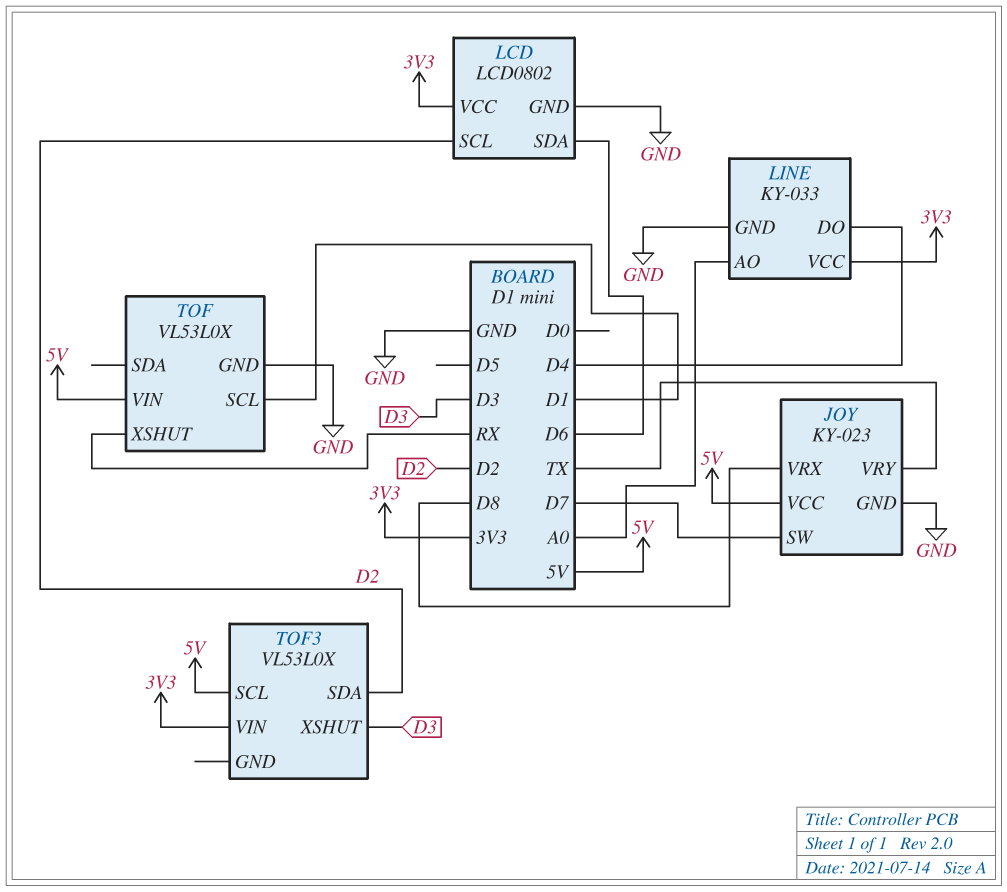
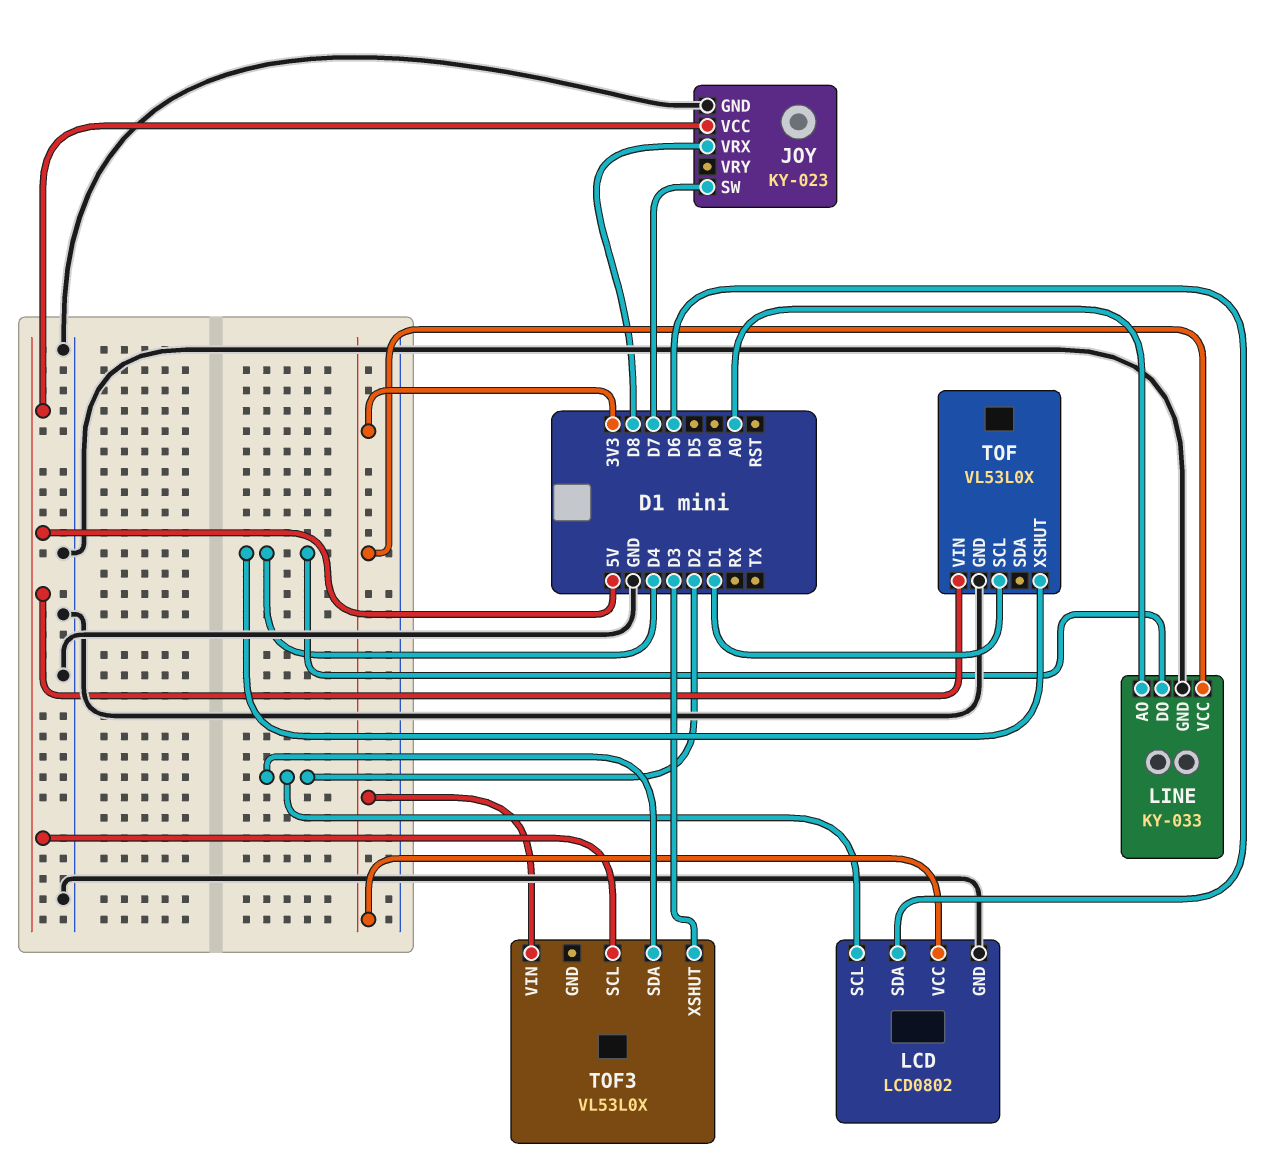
JOY pin VRY: TX -> none
TOF pin XSHUT: RX -> D4

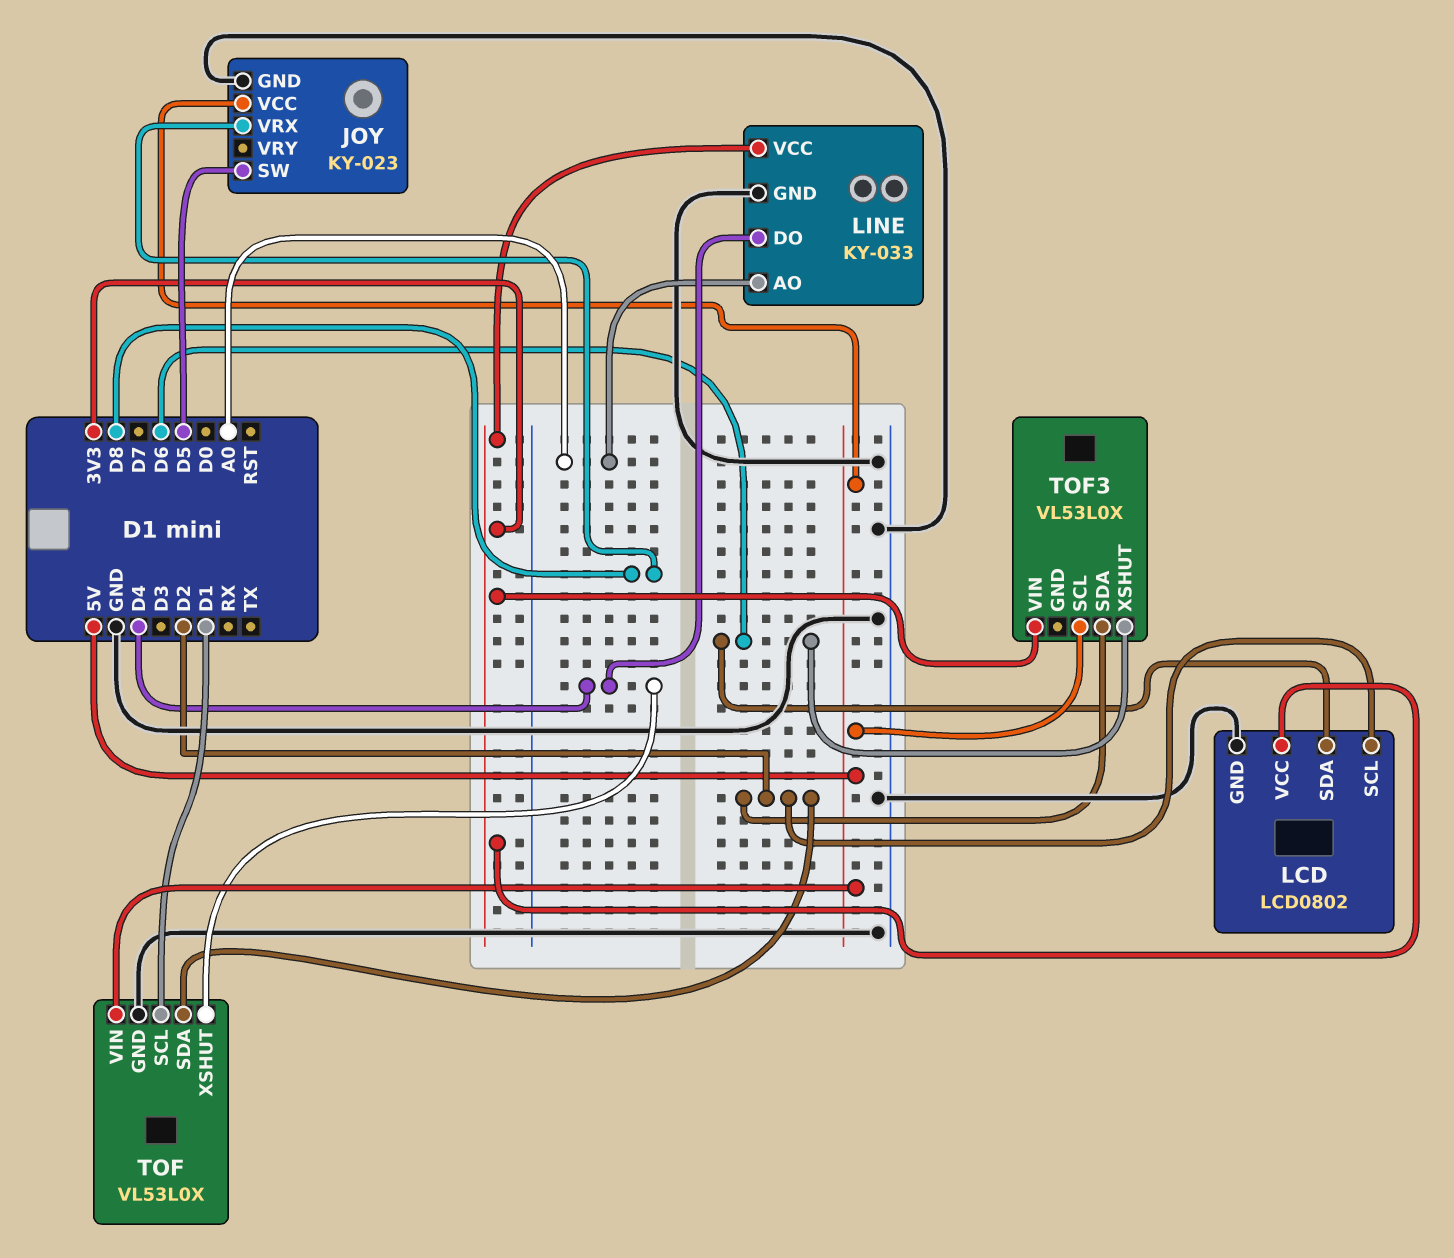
JOY pin SW: D7 -> D5
TOF pin SDA: none -> D2
TOF3 pin XSHUT: D3 -> D6

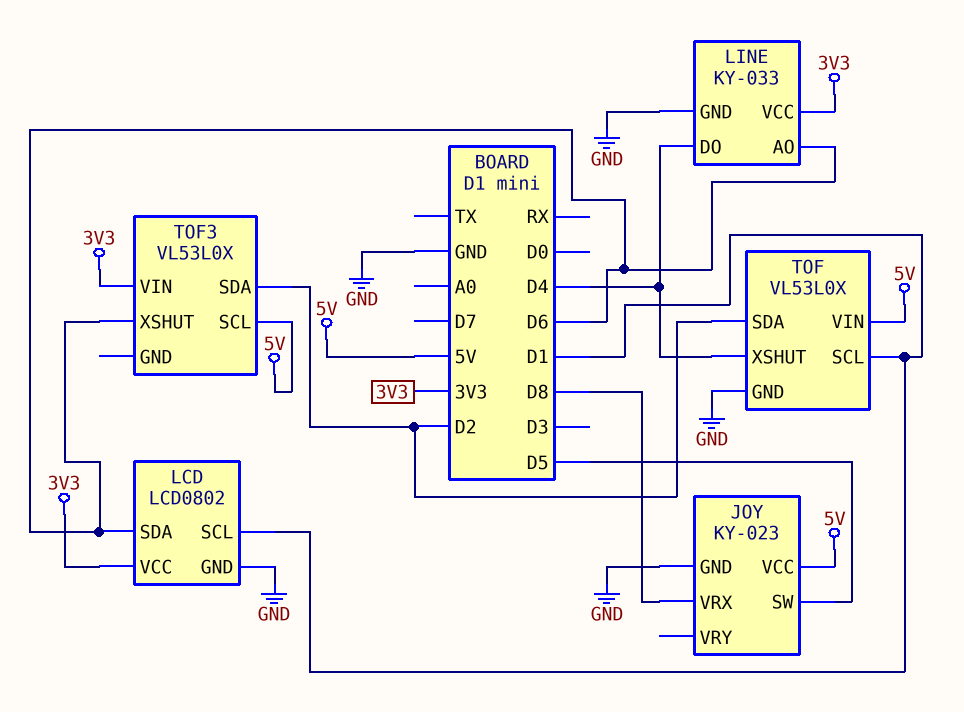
LCD pin SCL: D2 -> D1
LINE pin AO: A0 -> D6

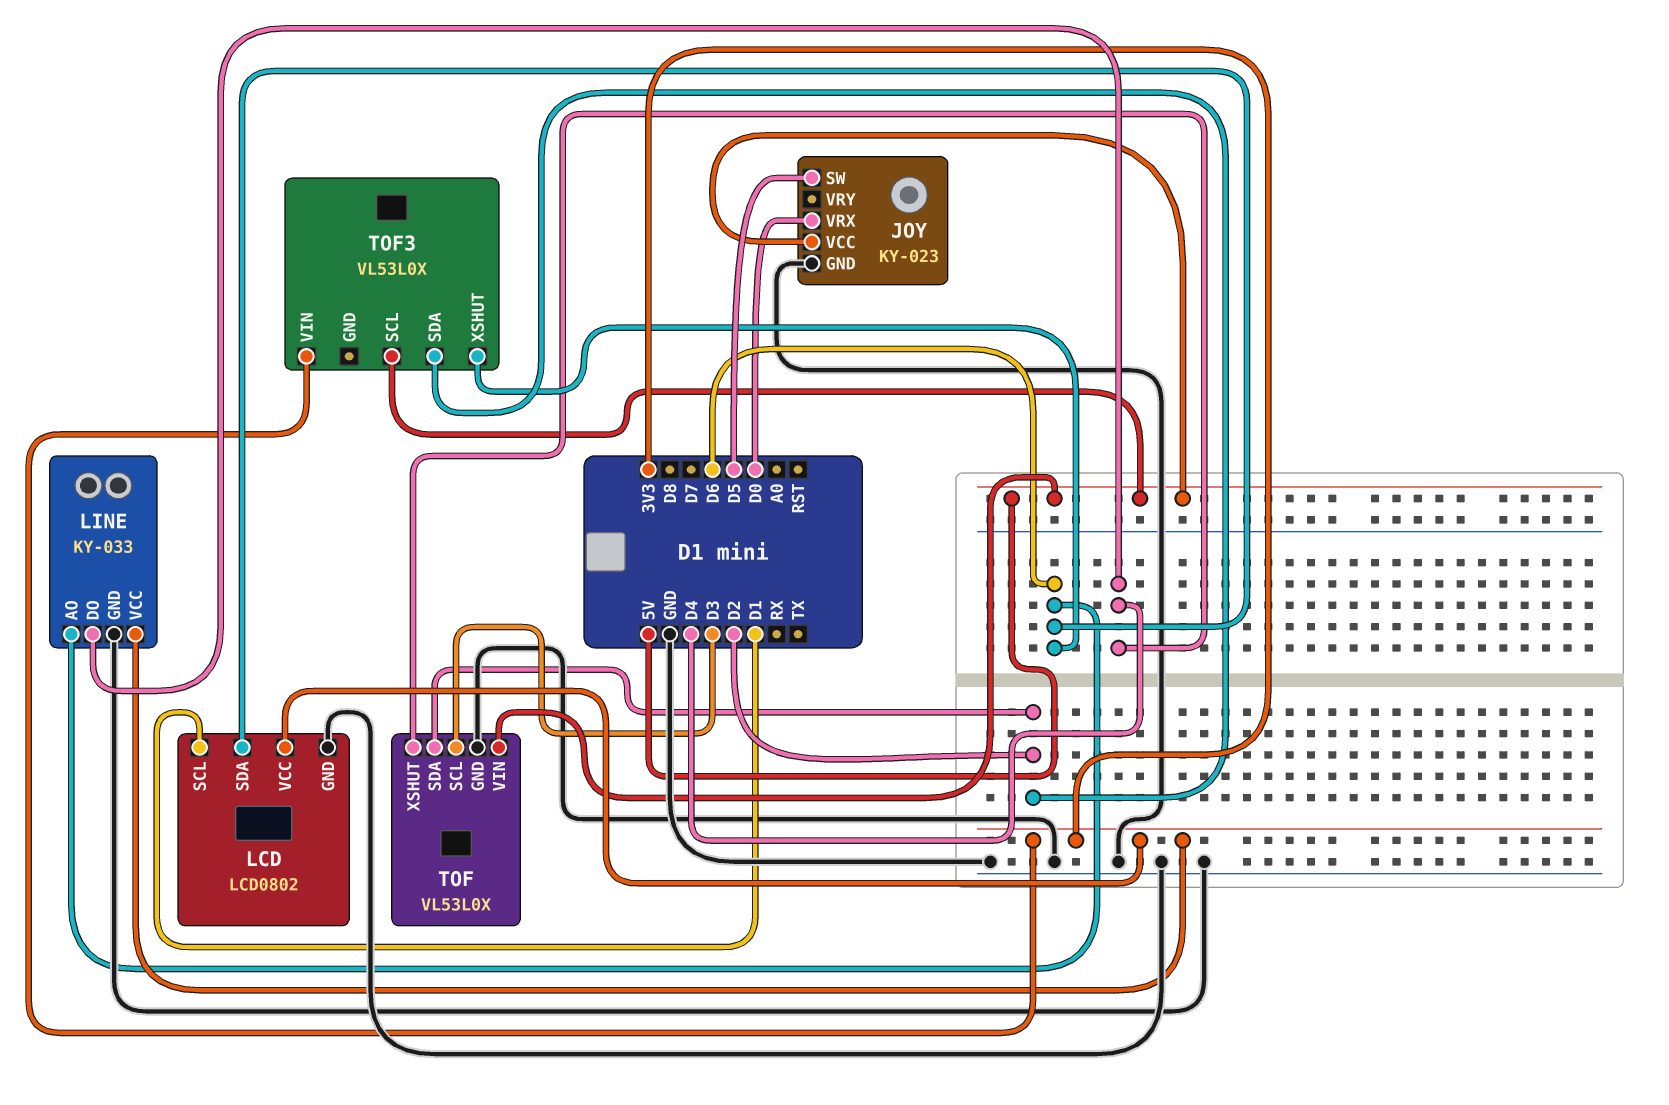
JOY pin VRX: D8 -> D0
TOF pin SCL: D1 -> D3

